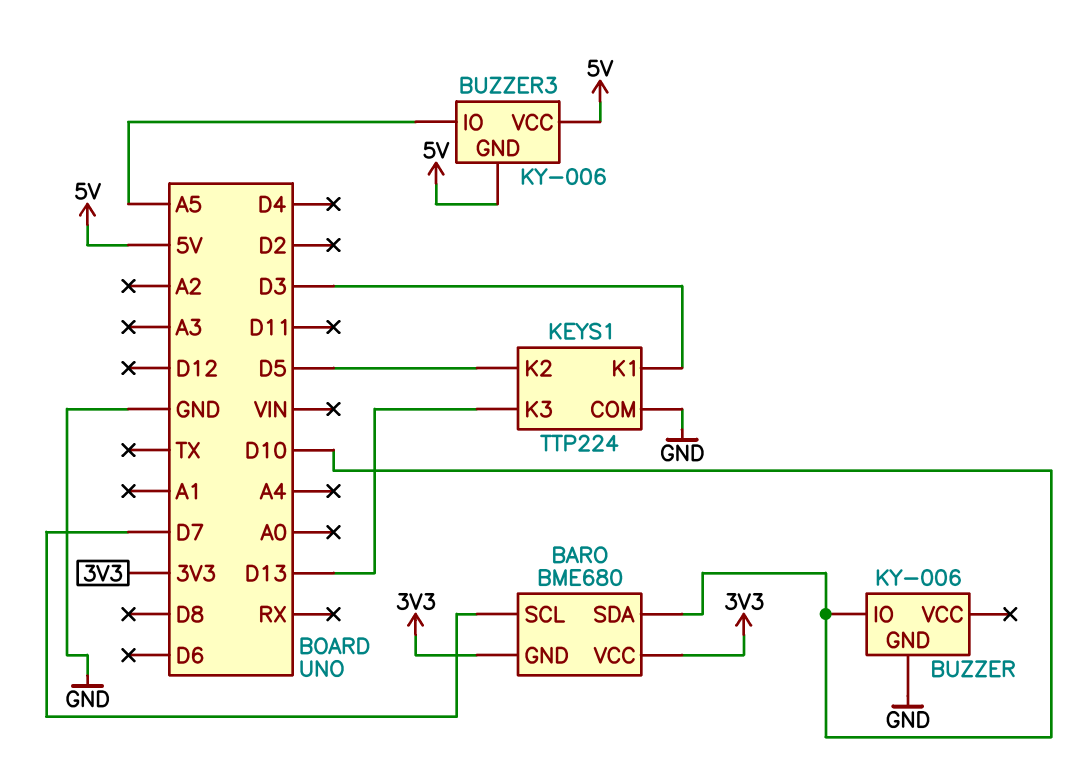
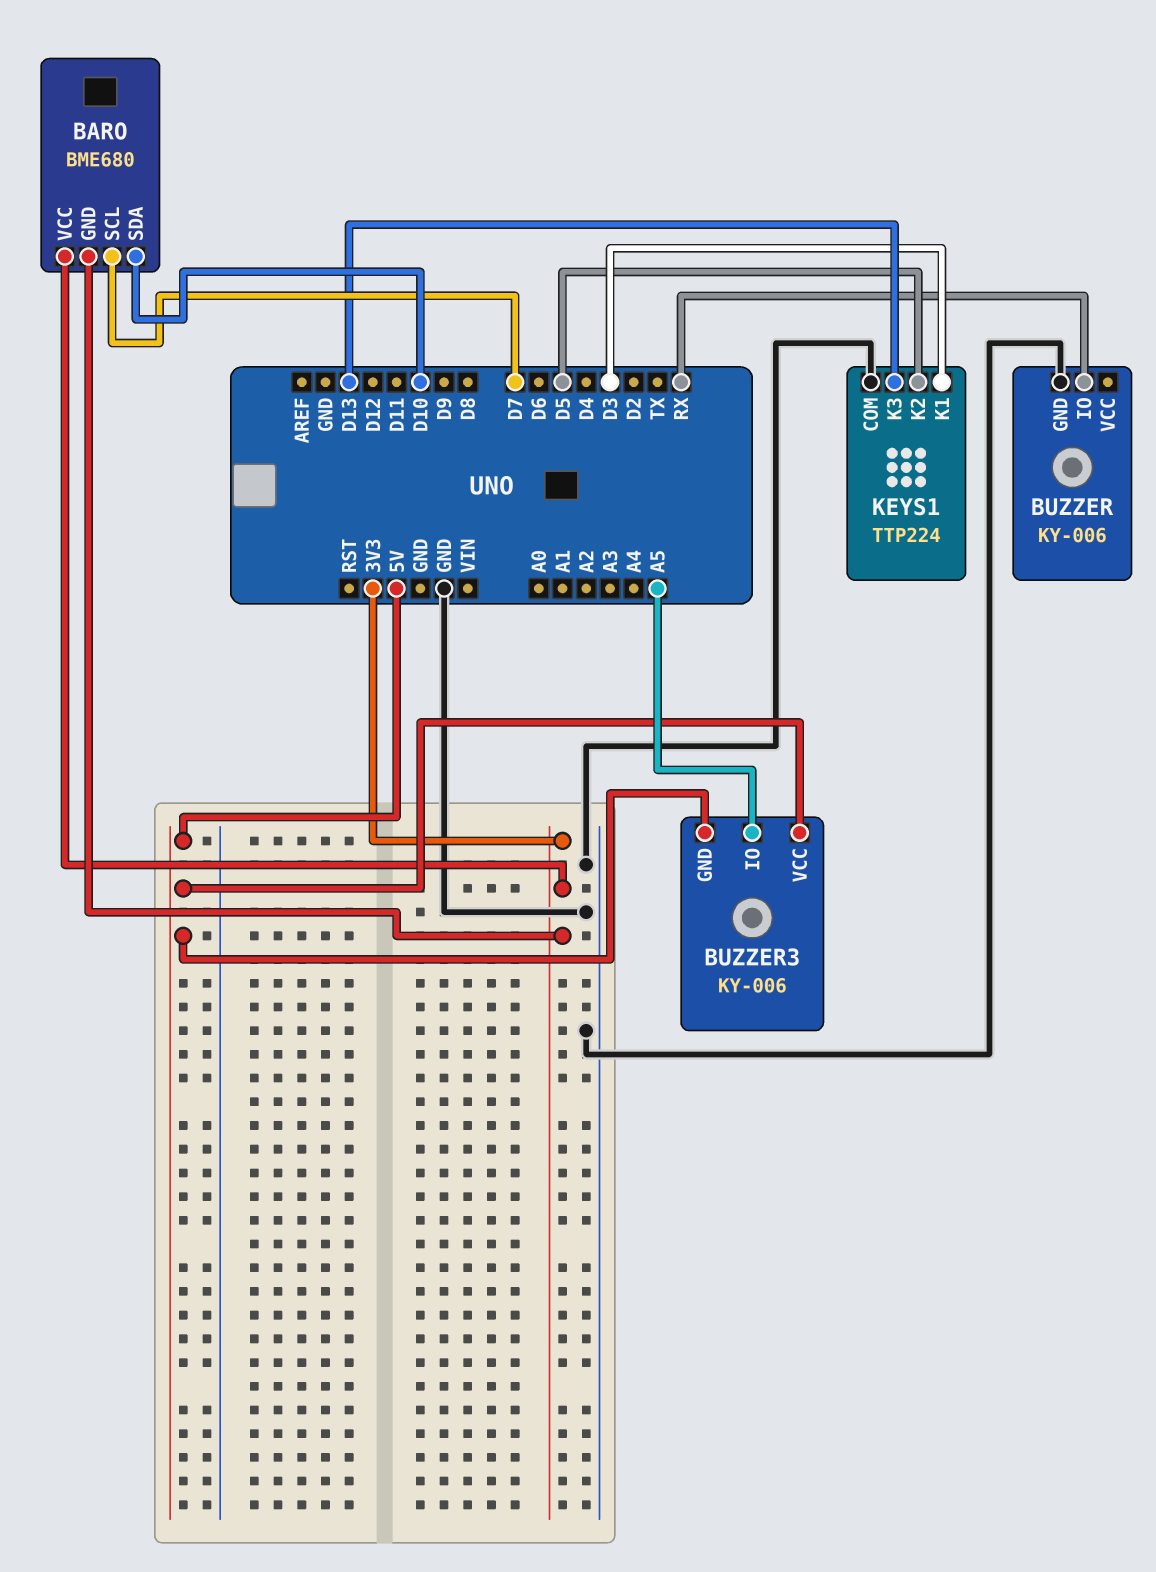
BUZZER pin IO: D10 -> RX

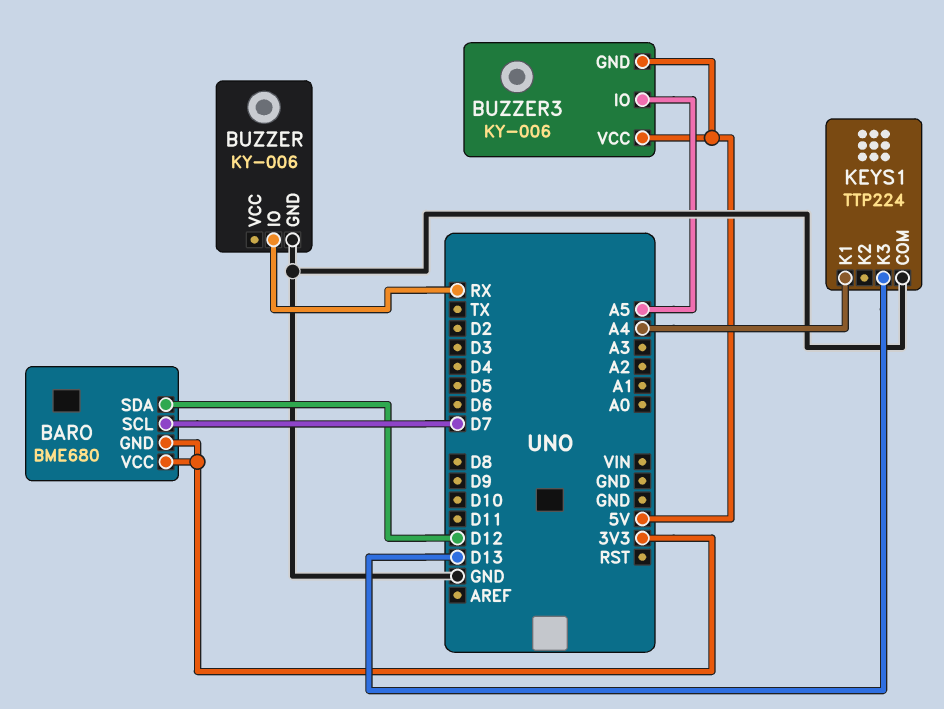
BARO pin SDA: D10 -> D12
KEYS1 pin K1: D3 -> A4
KEYS1 pin K2: D5 -> none

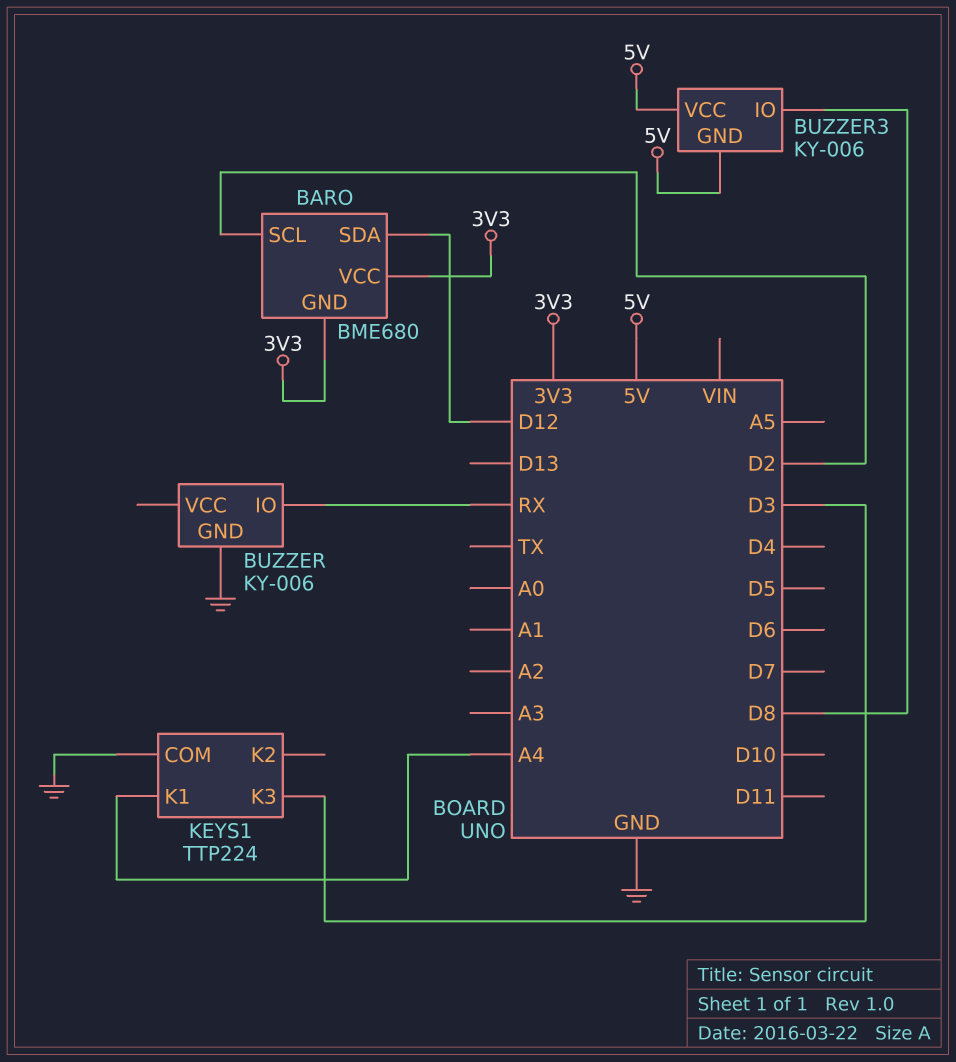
BARO pin SCL: D7 -> D2
BUZZER3 pin IO: A5 -> D8
KEYS1 pin K3: D13 -> D3

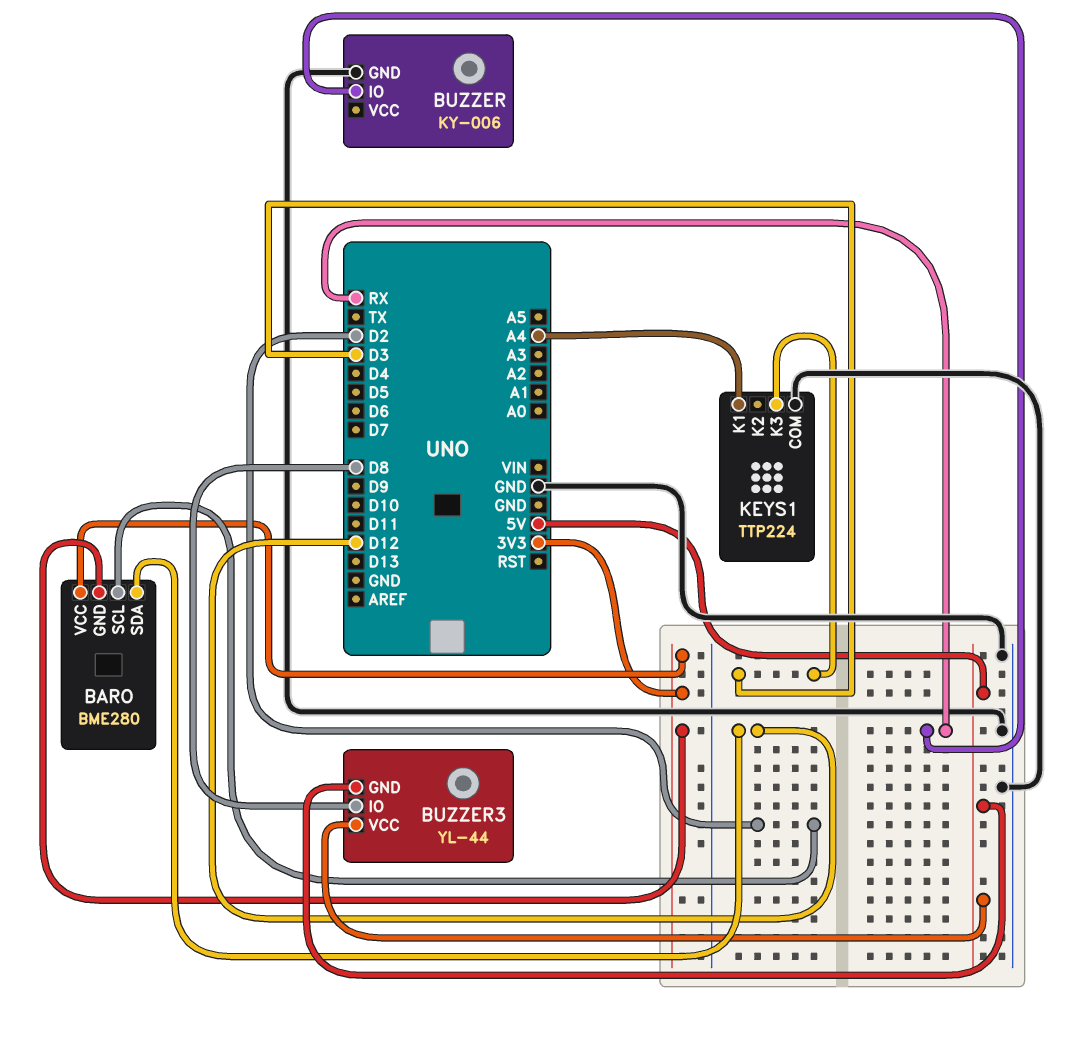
BARO: BME680 -> BME280
BUZZER3: KY-006 -> YL-44

